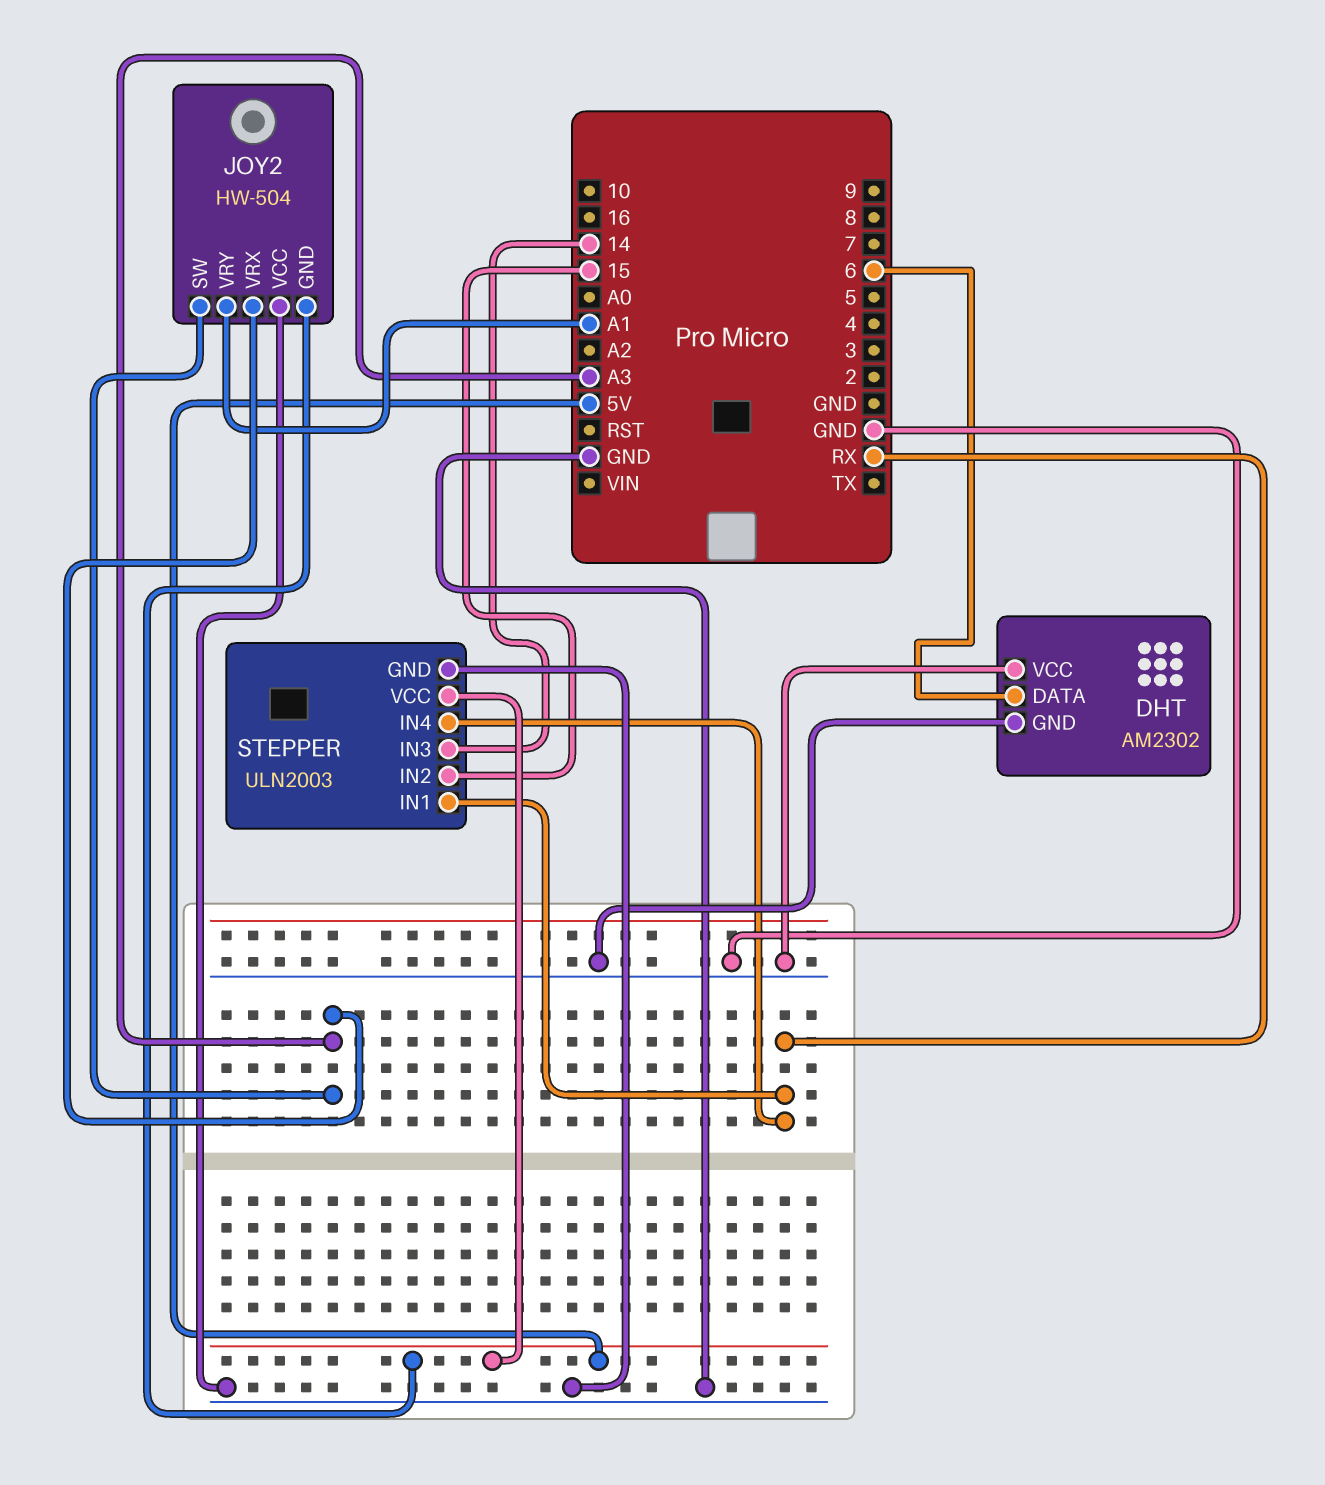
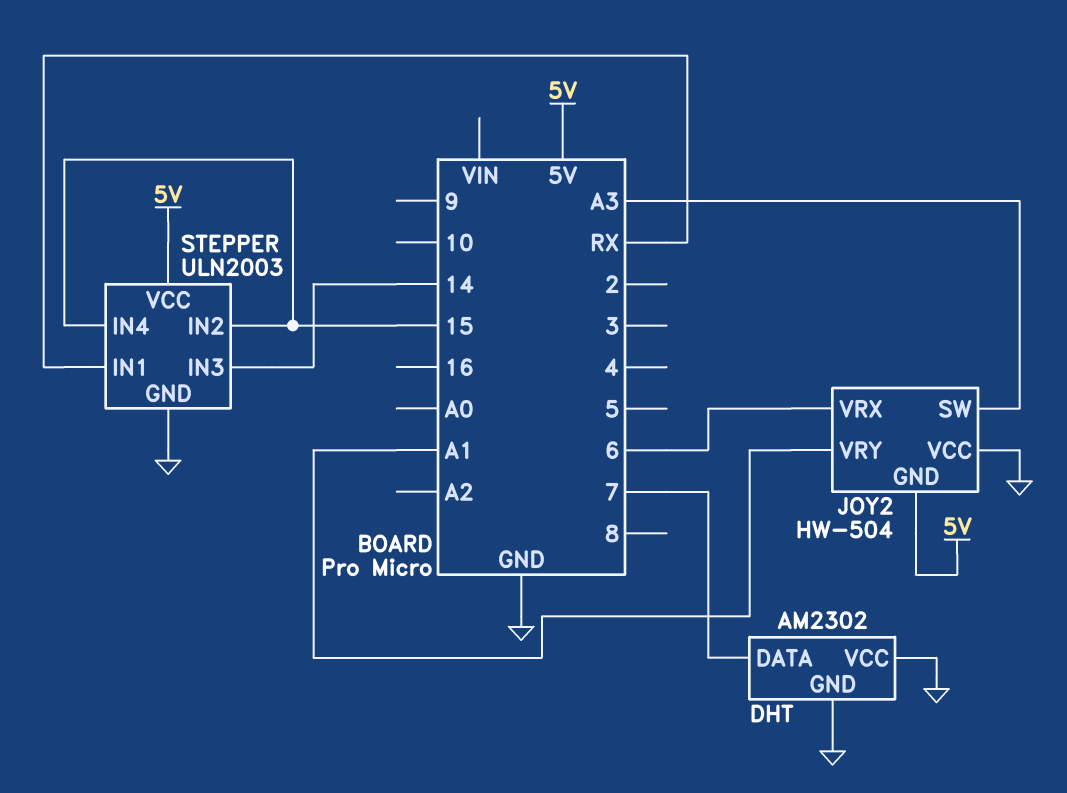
DHT pin DATA: 6 -> 7
JOY2 pin VRX: A3 -> 6
STEPPER pin IN4: RX -> 15

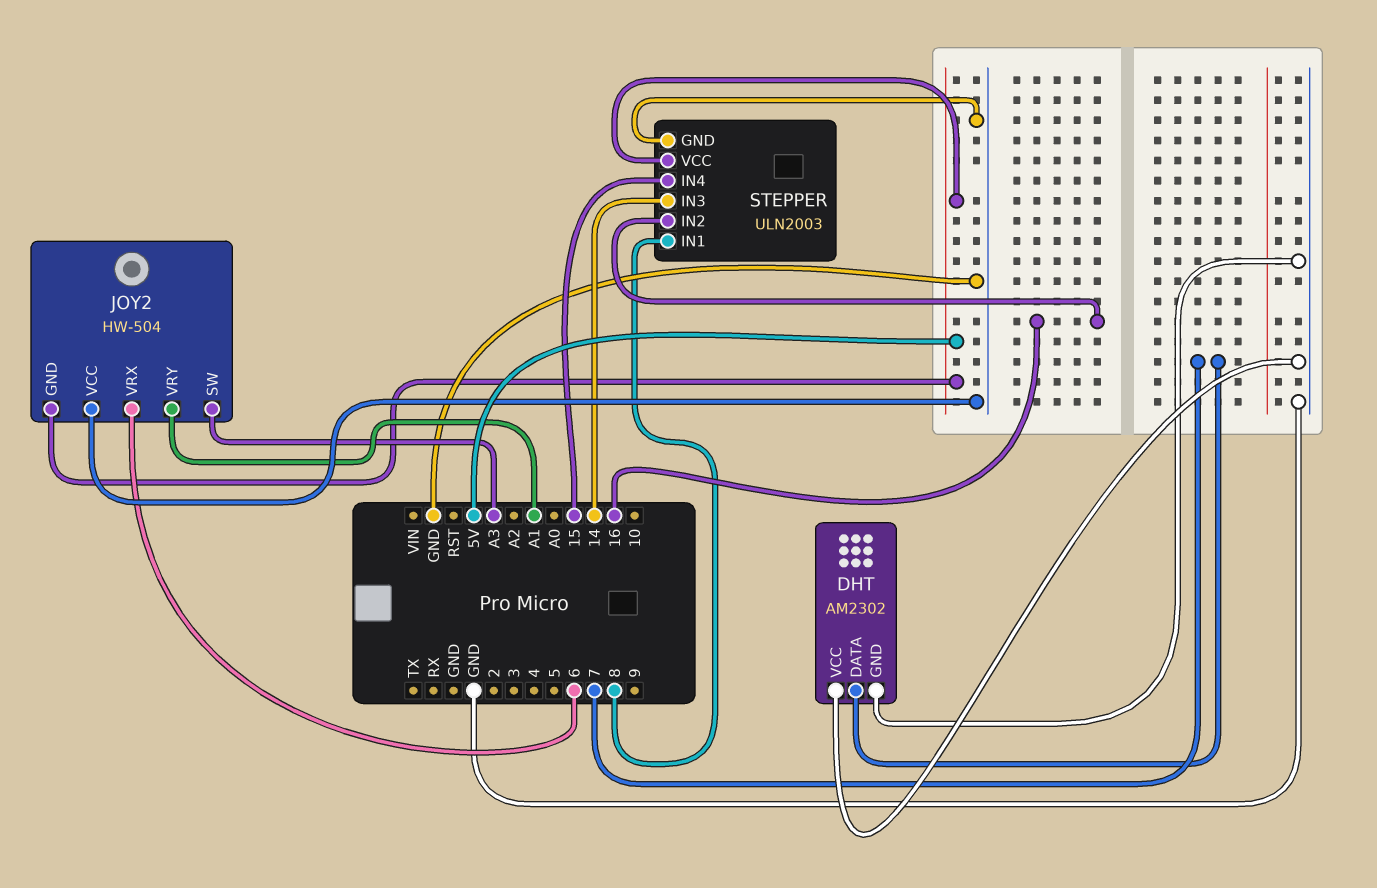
STEPPER pin IN1: RX -> 8
STEPPER pin IN2: 15 -> 16

